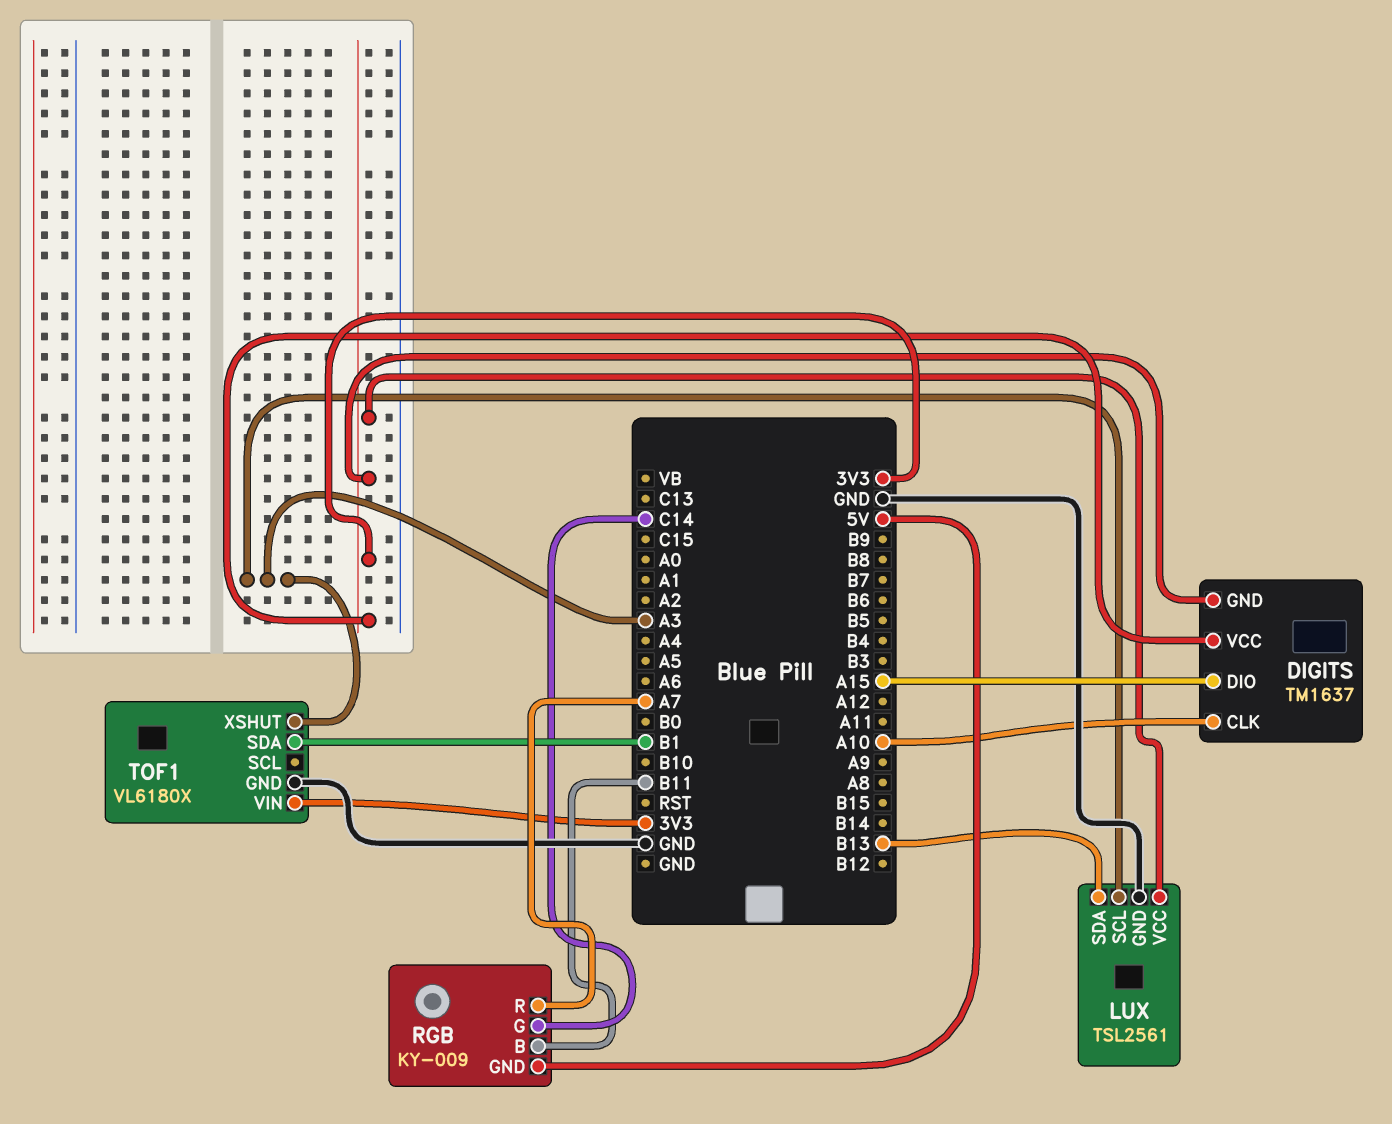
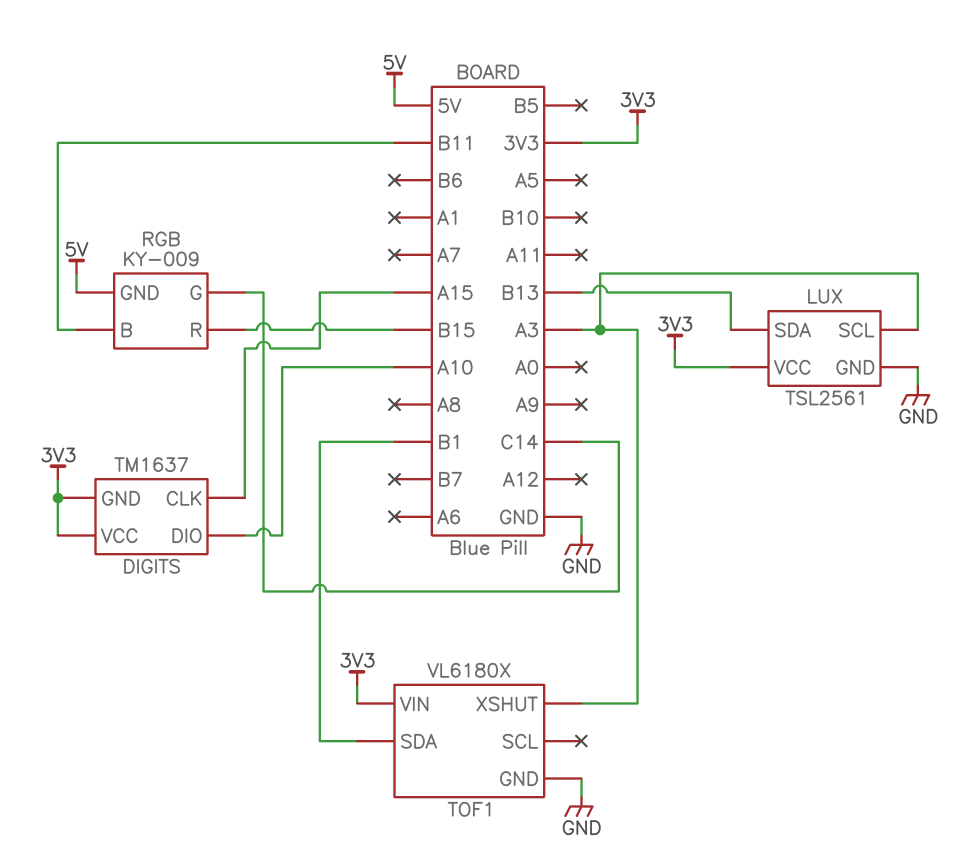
DIGITS pin CLK: A10 -> A15
DIGITS pin DIO: A15 -> A10
RGB pin R: A7 -> B15

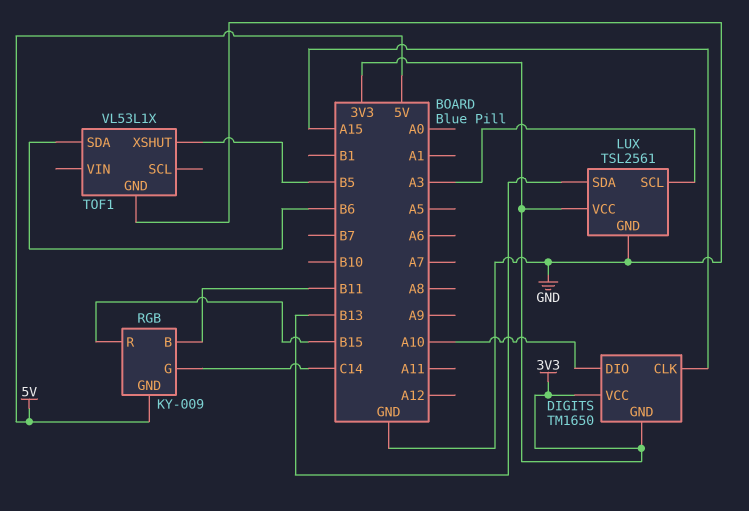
DIGITS: TM1637 -> TM1650
TOF1: VL6180X -> VL53L1X
TOF1 pin SDA: B1 -> B6
TOF1 pin VIN: 3V3 -> none
TOF1 pin XSHUT: A3 -> B5

